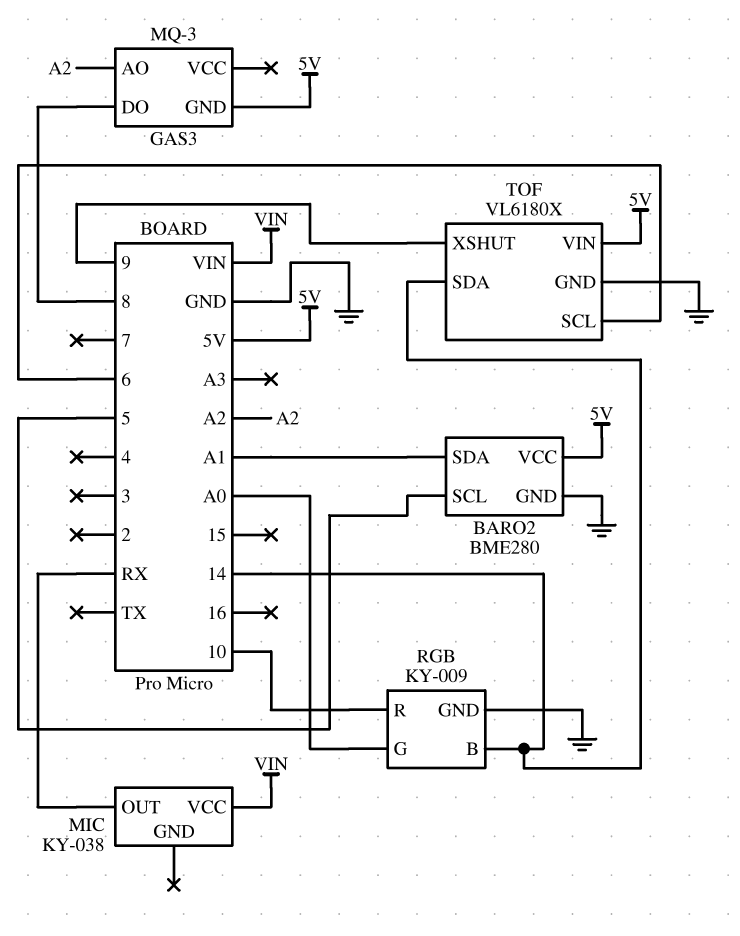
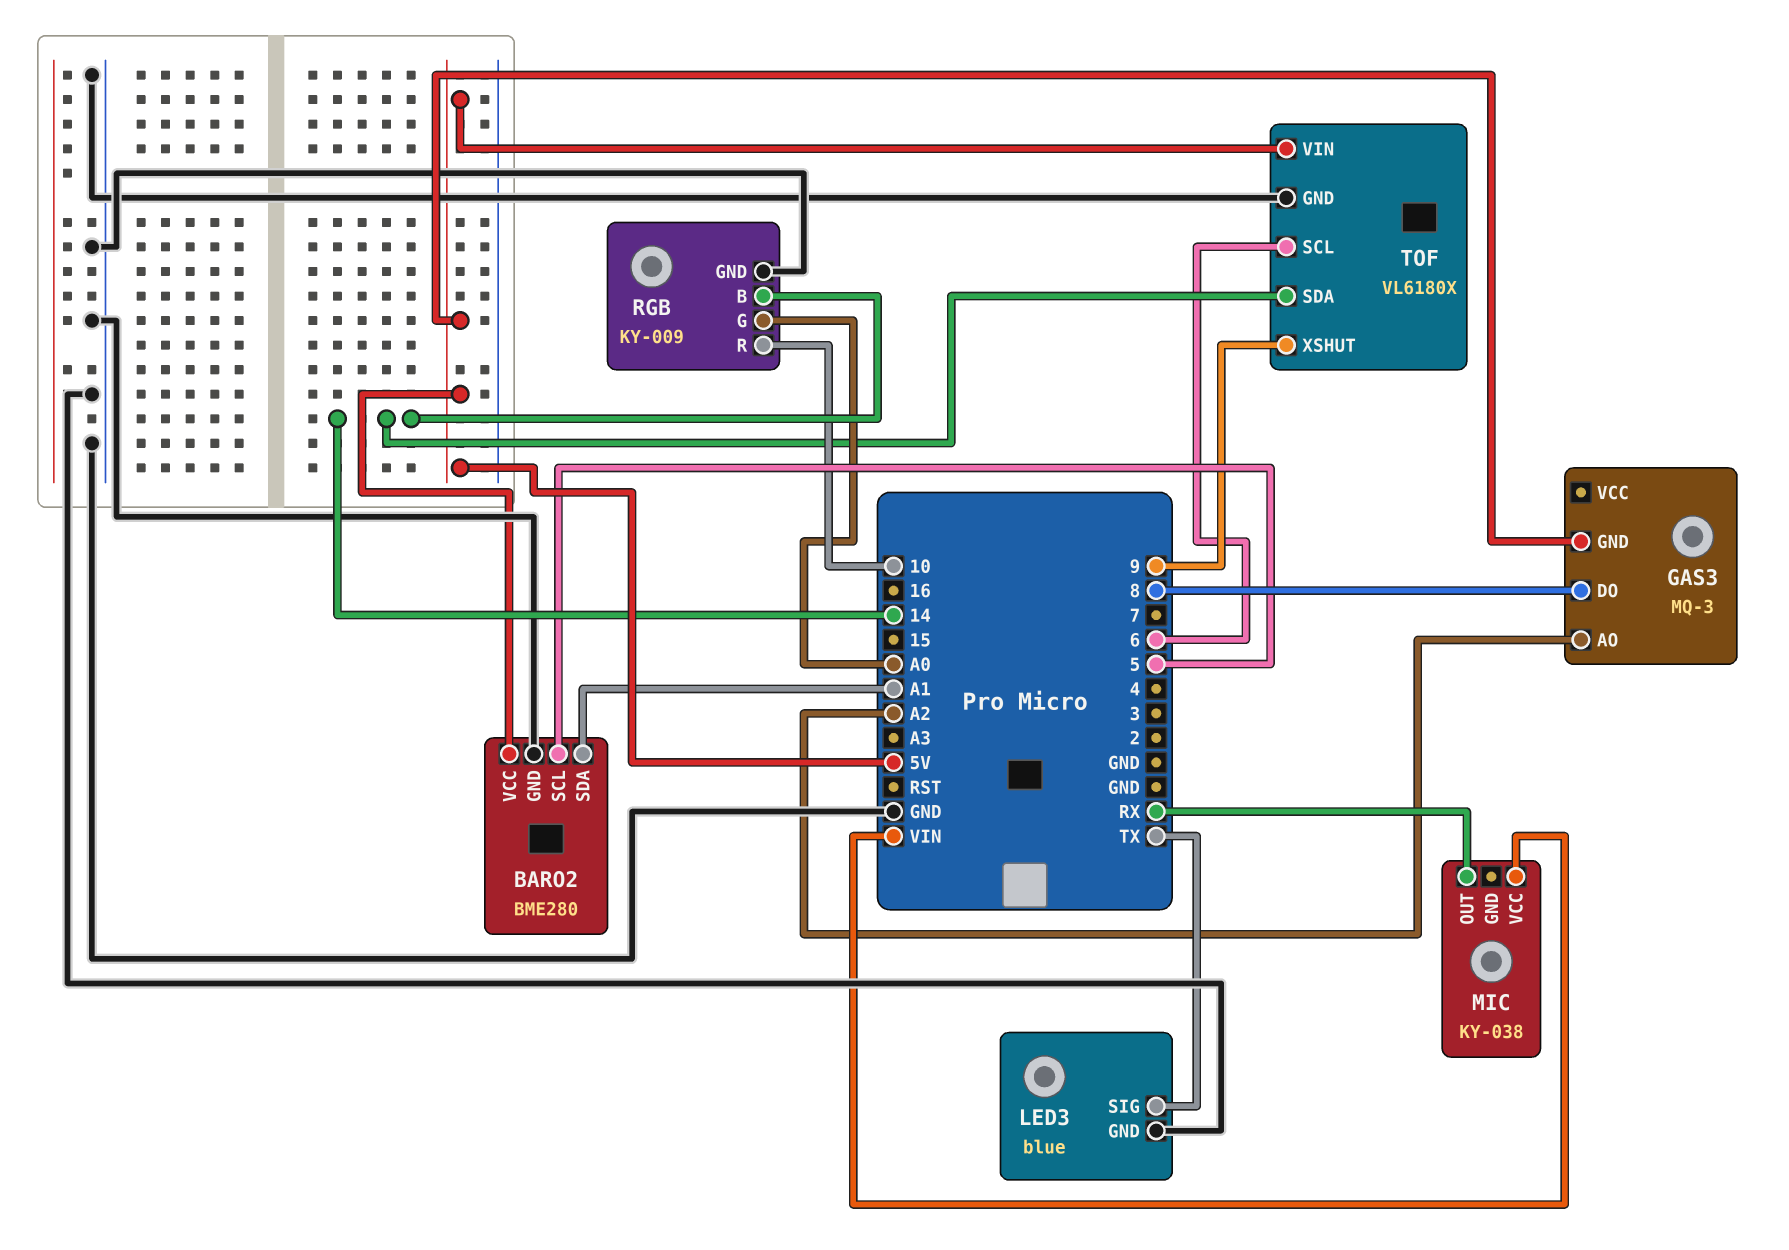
LED3: none -> blue
LED3 pin GND: none -> GND
LED3 pin SIG: none -> TX

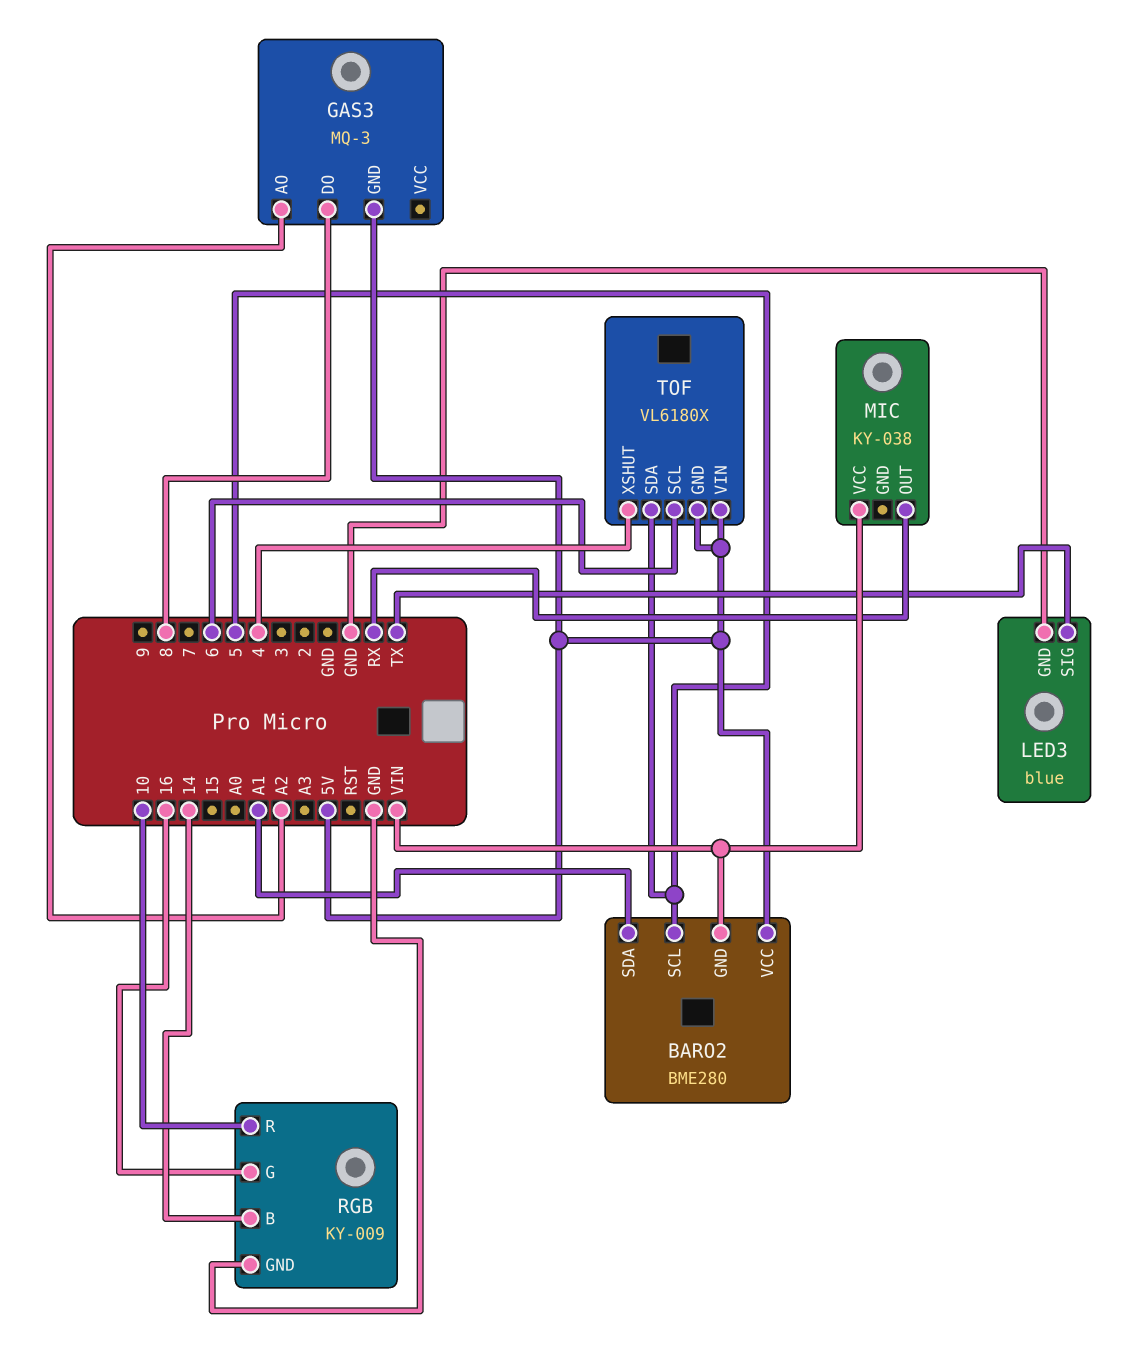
BARO2 pin GND: GND -> VIN
RGB pin G: A0 -> 16
TOF pin GND: GND -> 5V
TOF pin SDA: 14 -> 5
TOF pin XSHUT: 9 -> 4

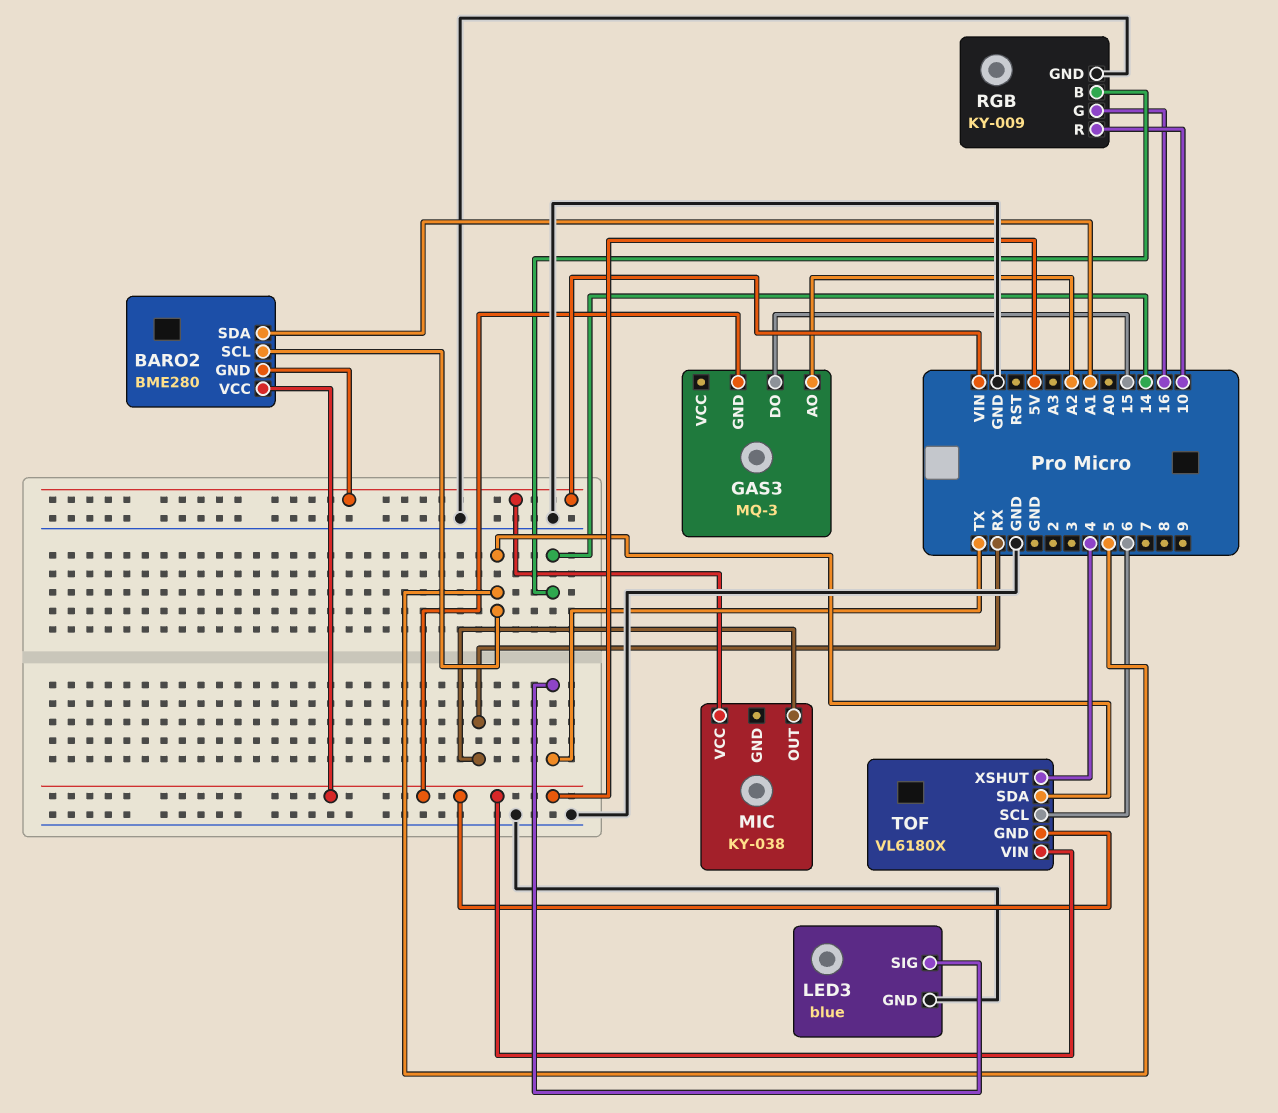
GAS3 pin DO: 8 -> 15

